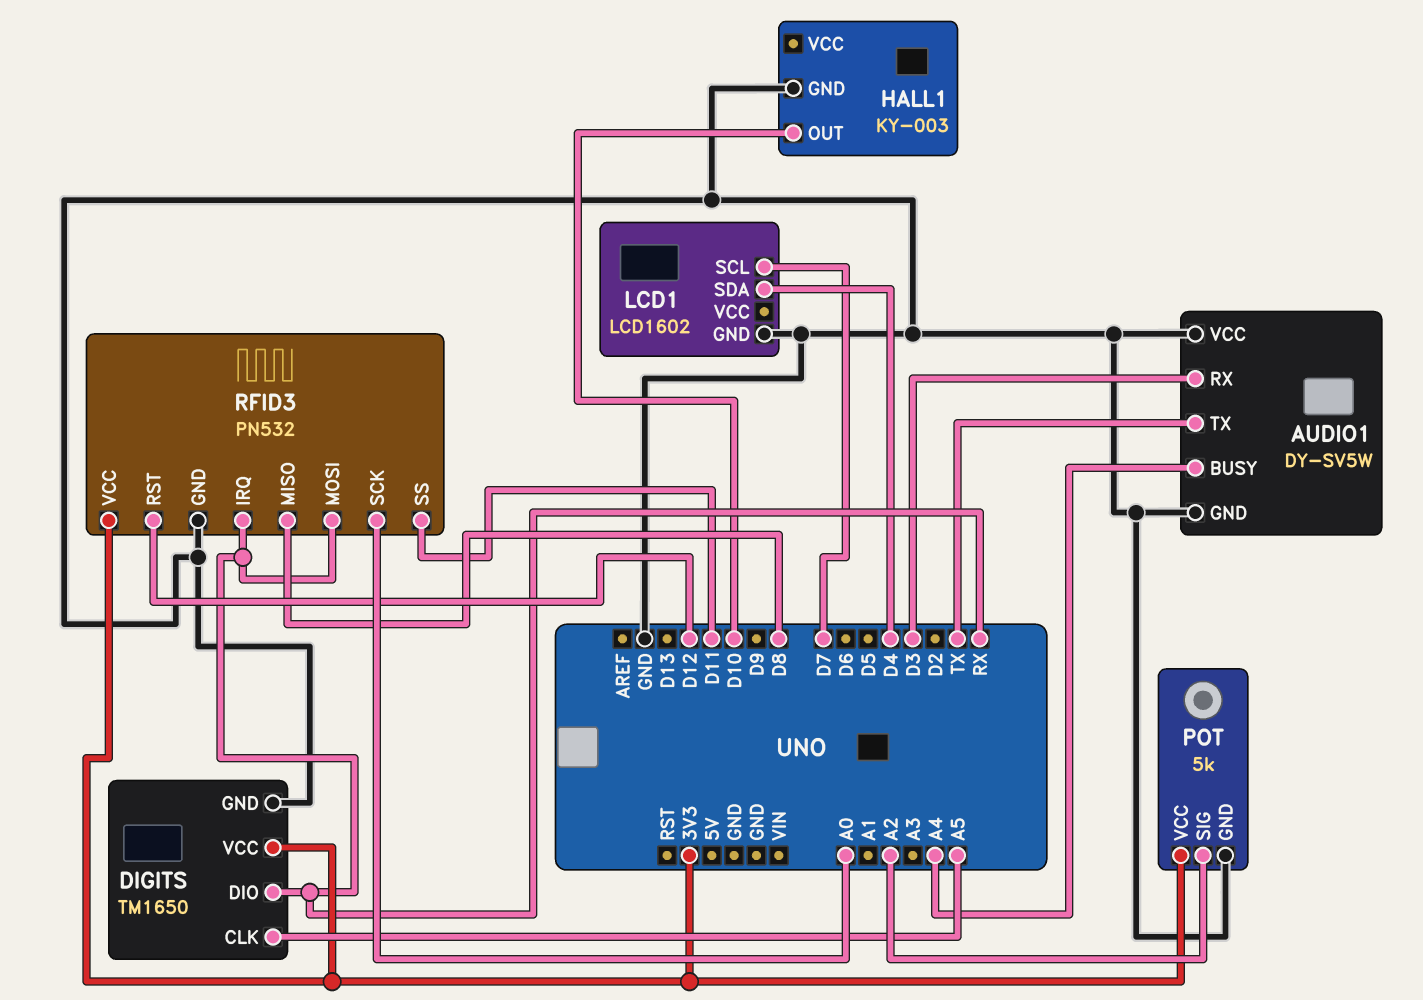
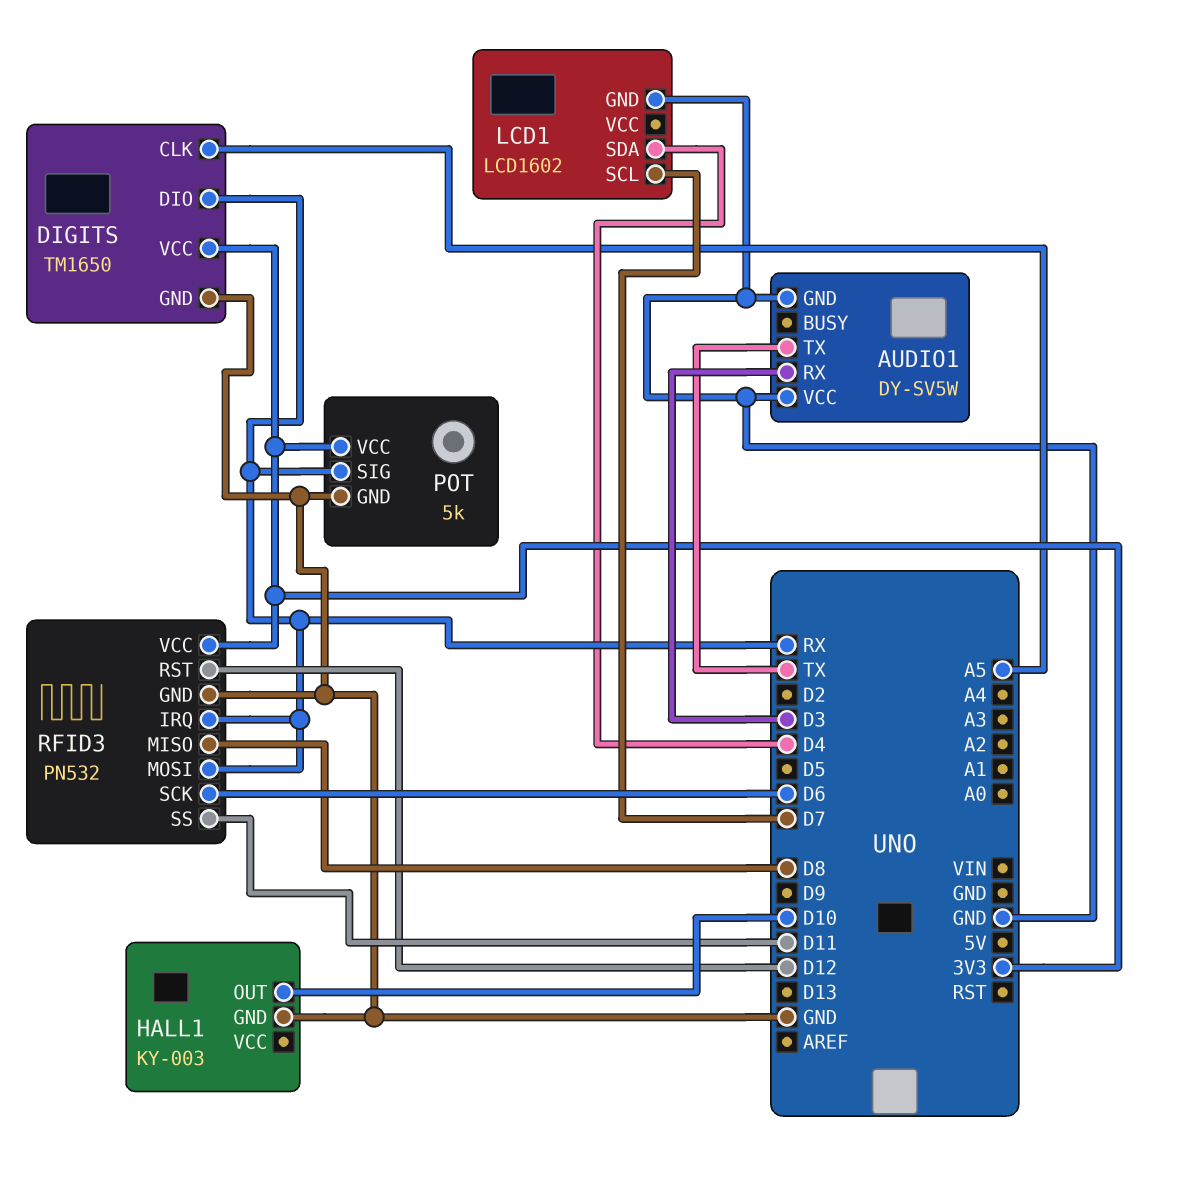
AUDIO1 pin BUSY: A4 -> none
POT pin SIG: A2 -> RX
RFID3 pin SCK: A0 -> D6

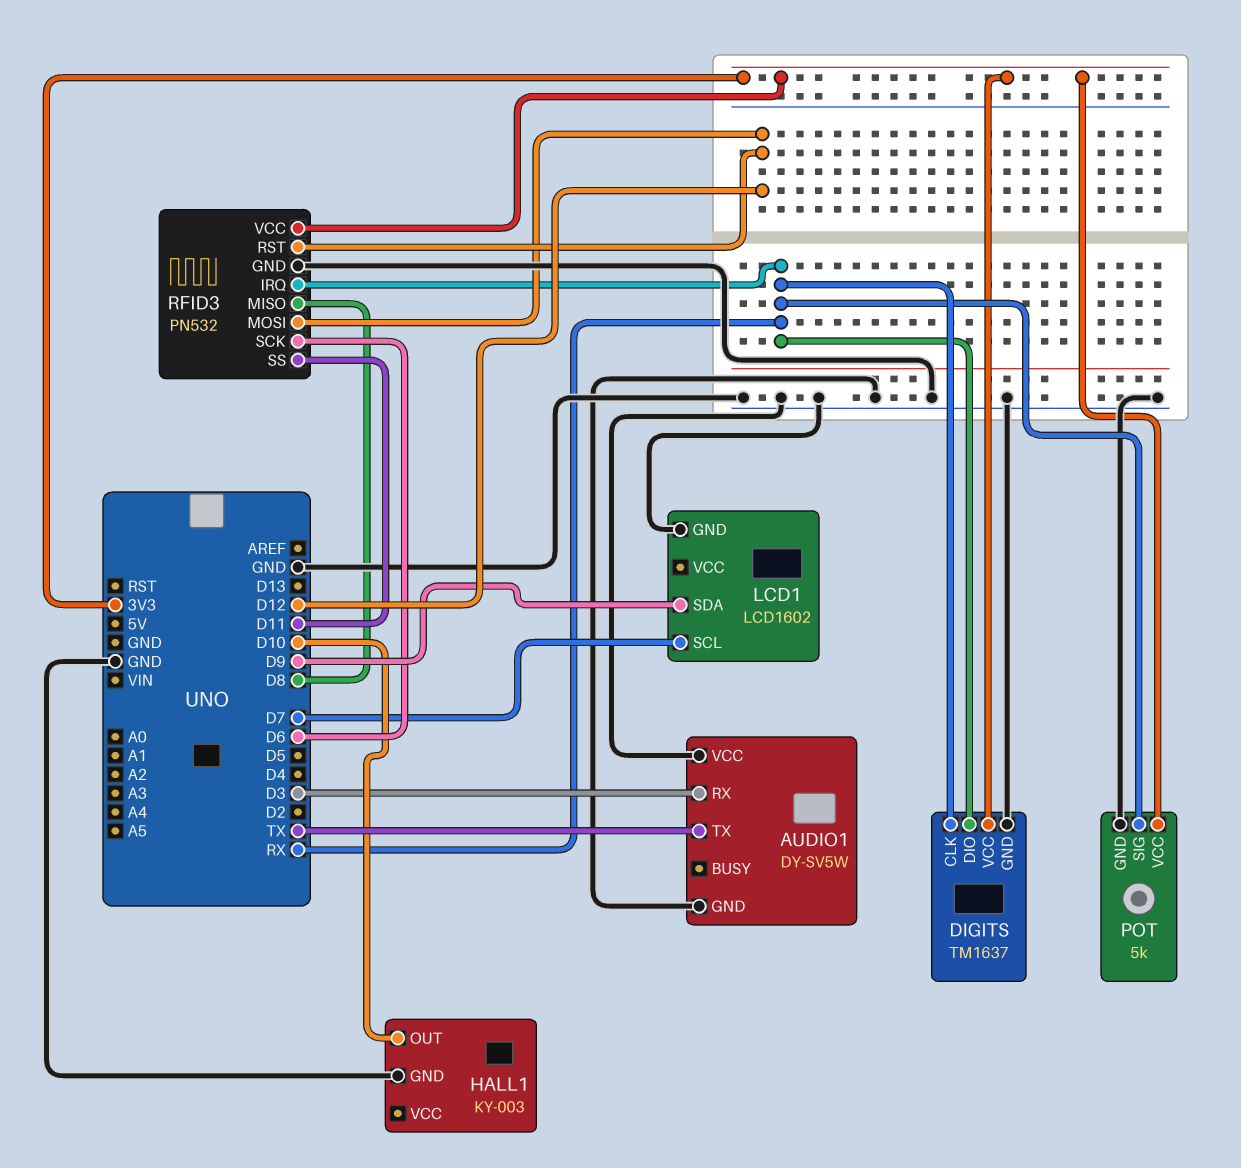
DIGITS: TM1650 -> TM1637
DIGITS pin CLK: A5 -> RX
LCD1 pin SDA: D4 -> D9
RFID3 pin MOSI: RX -> D12

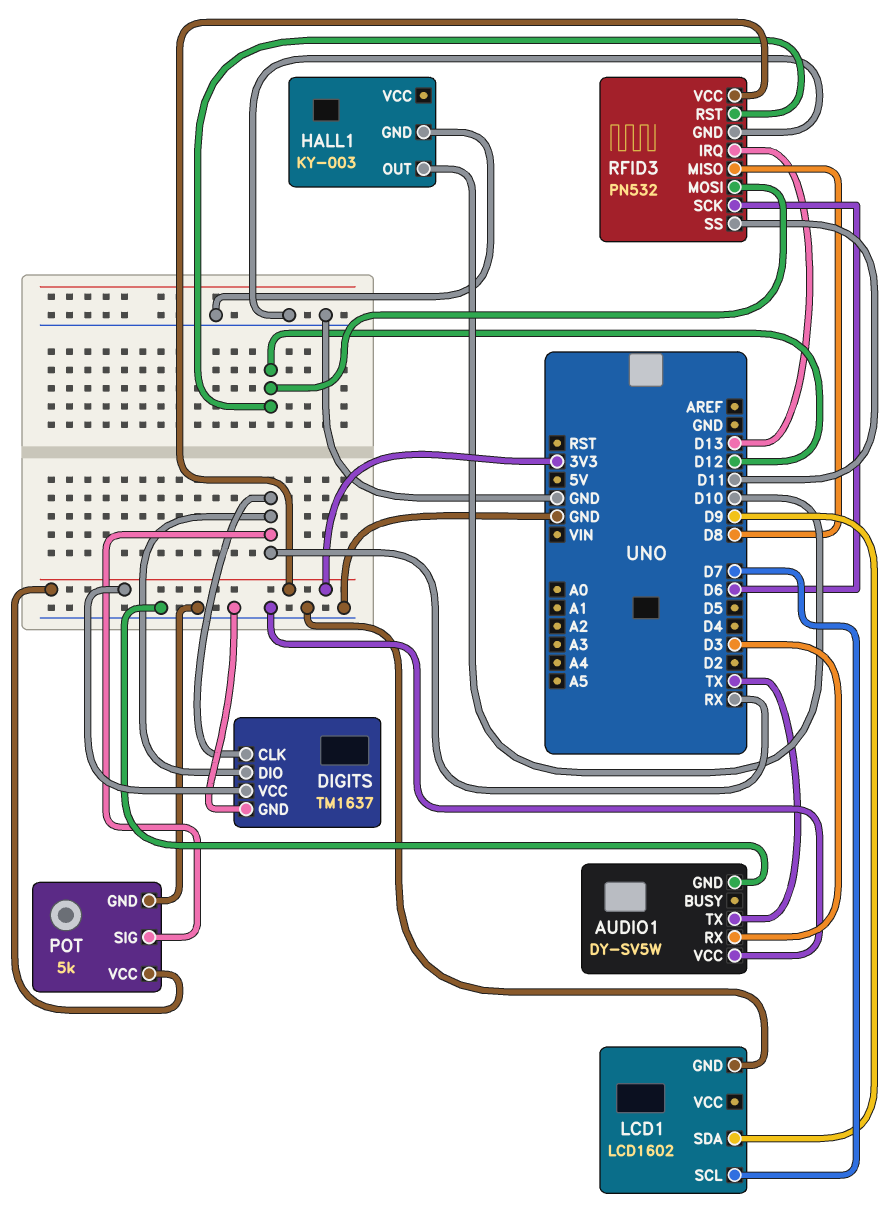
RFID3 pin IRQ: RX -> D13

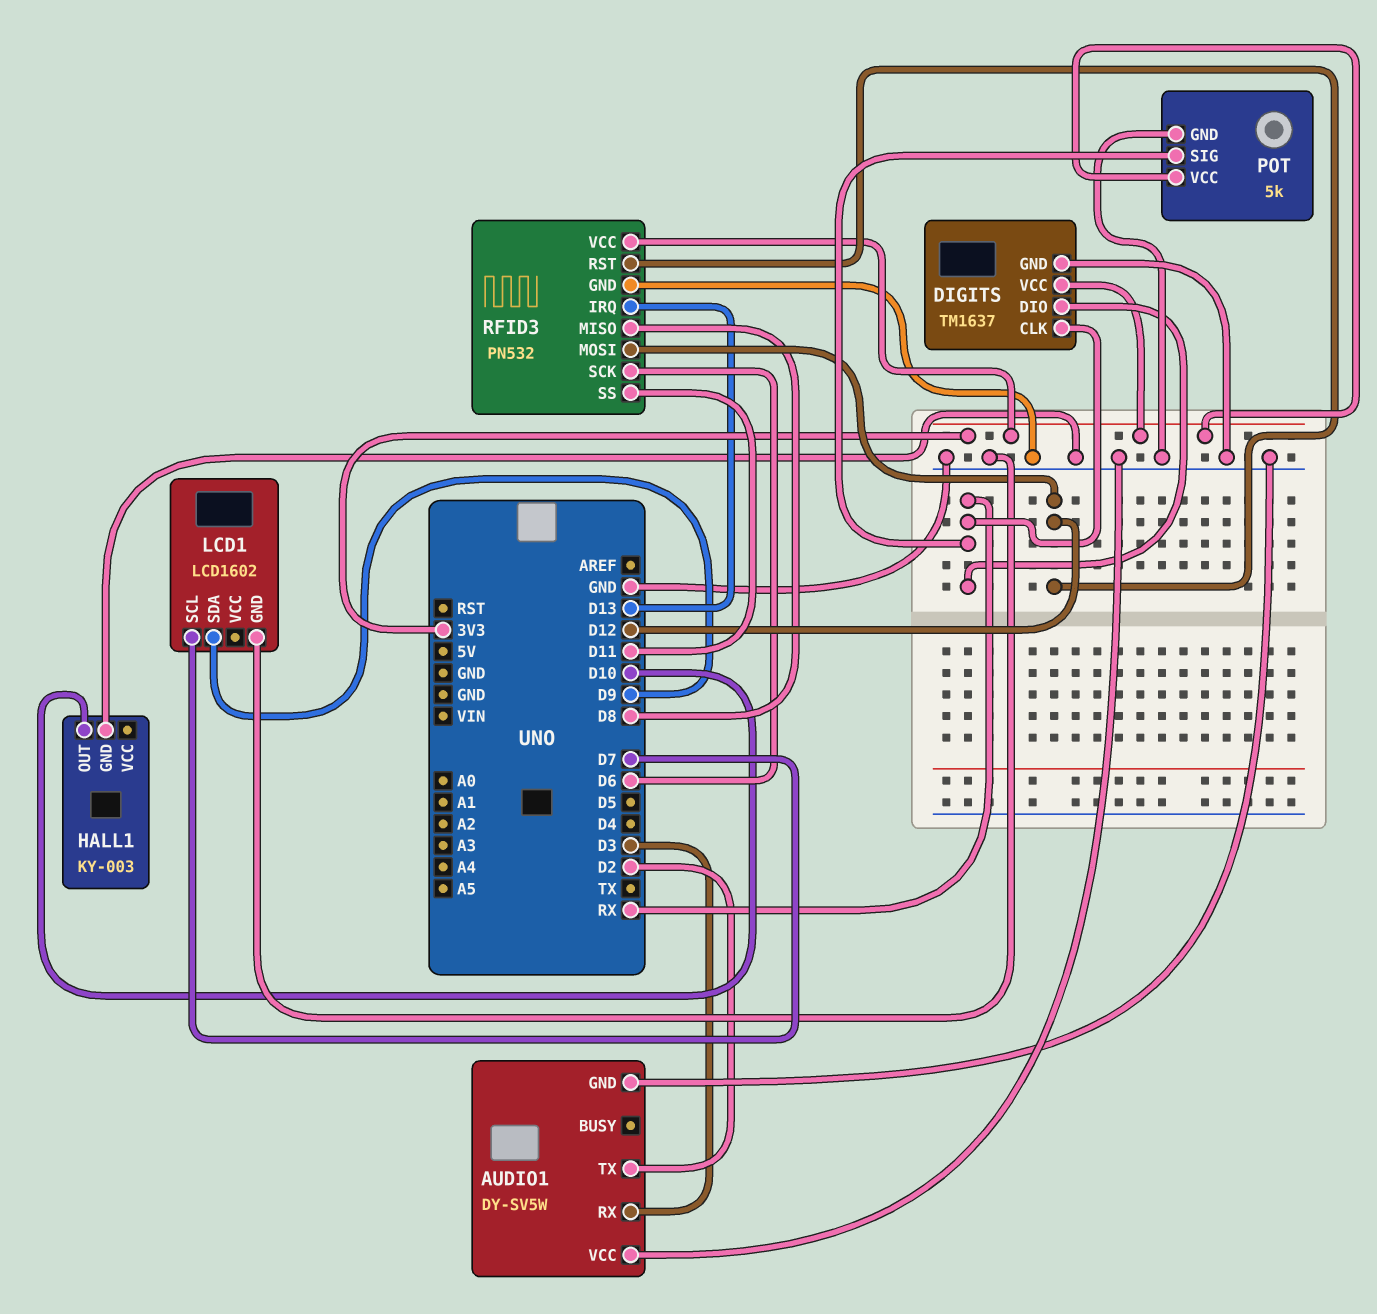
AUDIO1 pin TX: TX -> D2

